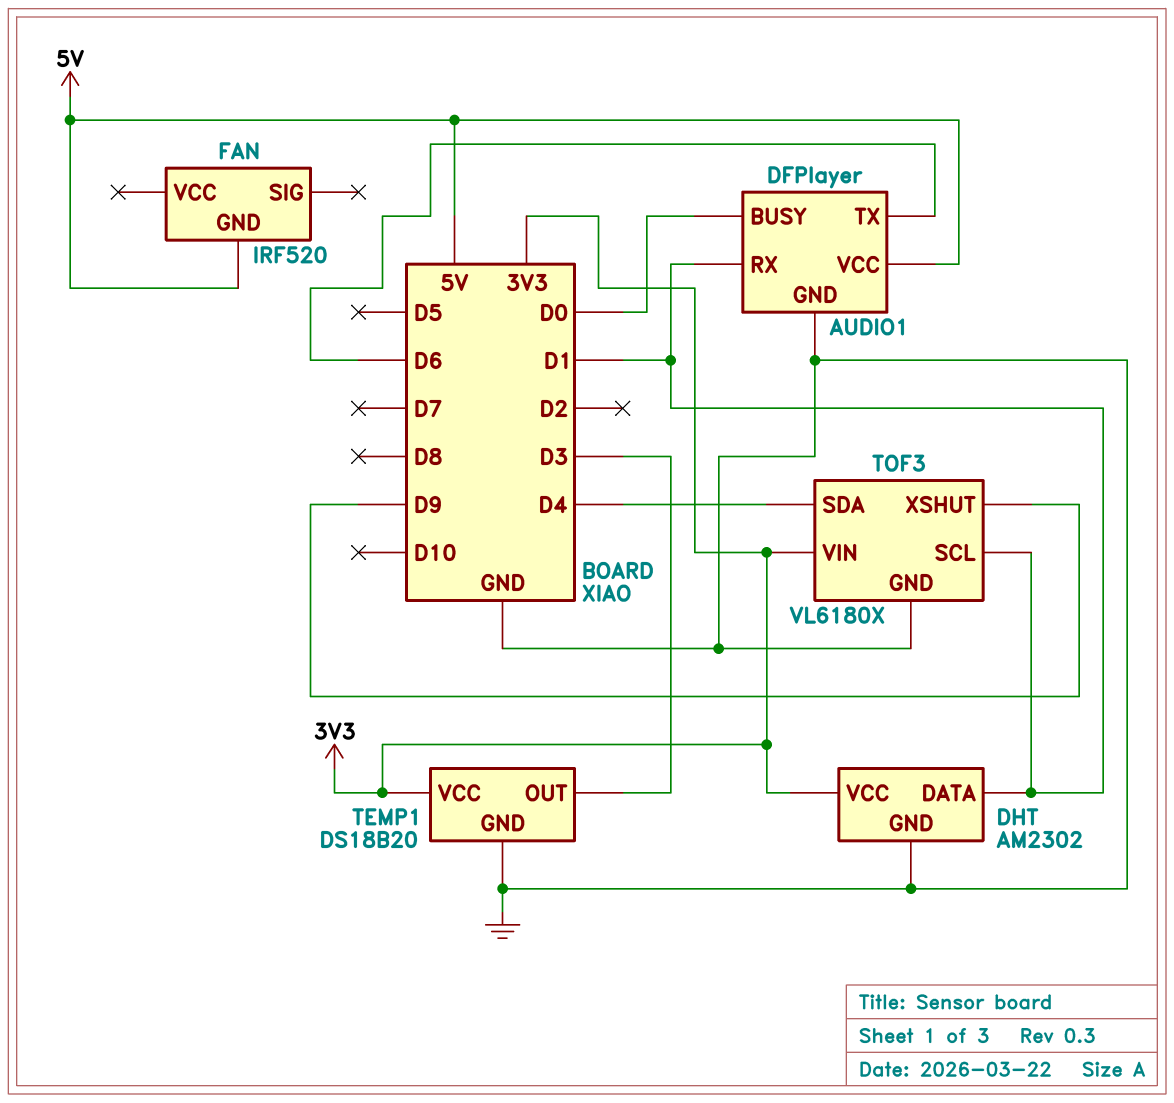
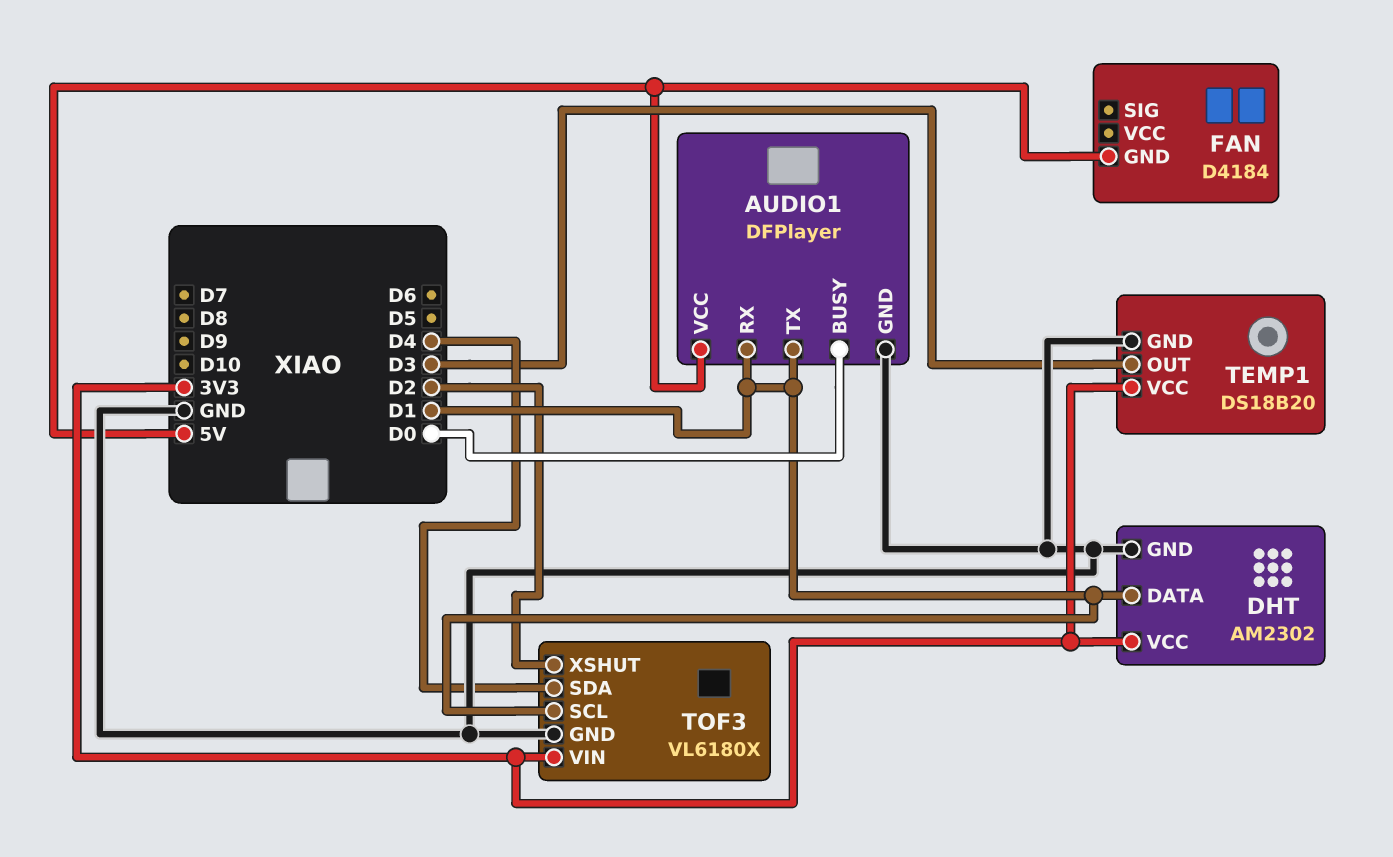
AUDIO1 pin TX: D6 -> D1
FAN: IRF520 -> D4184
TOF3 pin XSHUT: D9 -> D2

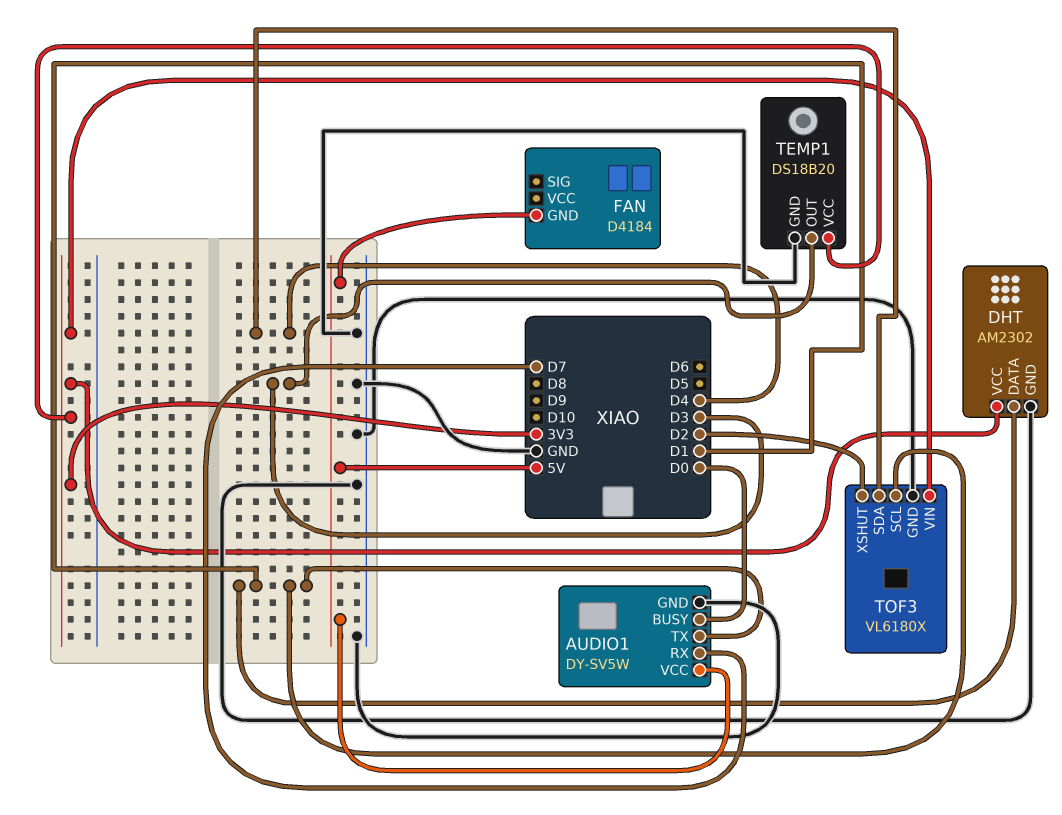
AUDIO1: DFPlayer -> DY-SV5W
AUDIO1 pin RX: D1 -> D7

